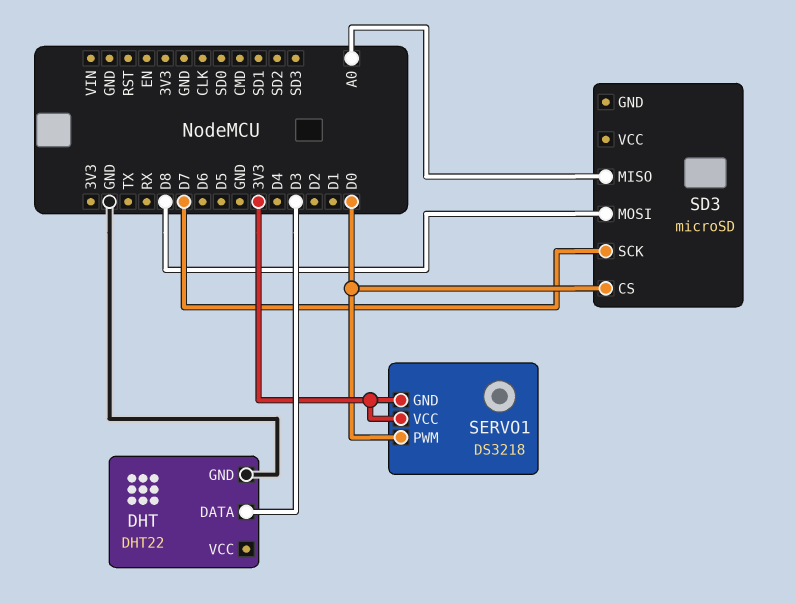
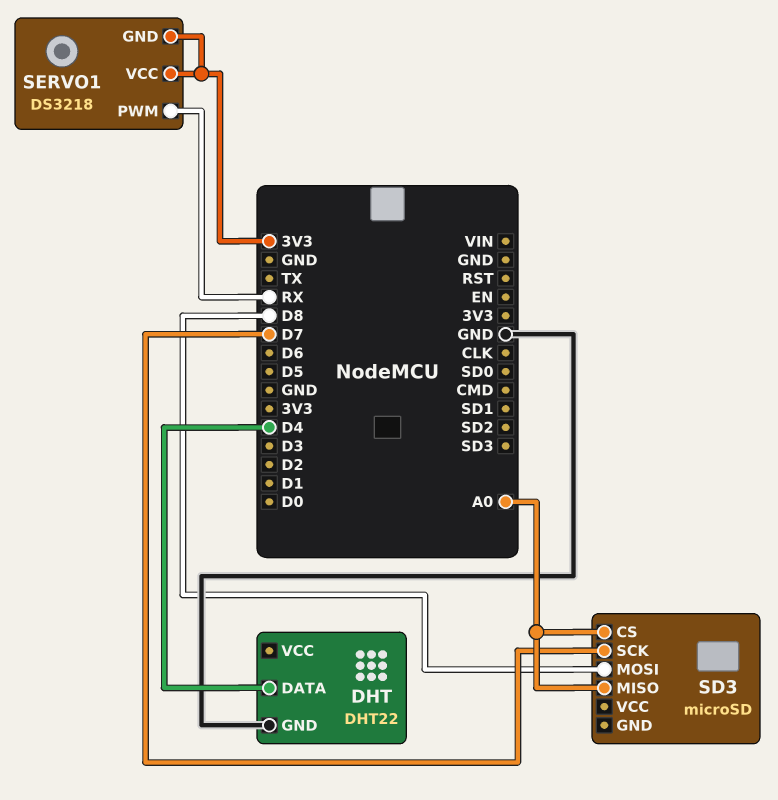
DHT pin DATA: D3 -> D4
SD3 pin CS: D0 -> A0
SERVO1 pin PWM: D0 -> RX

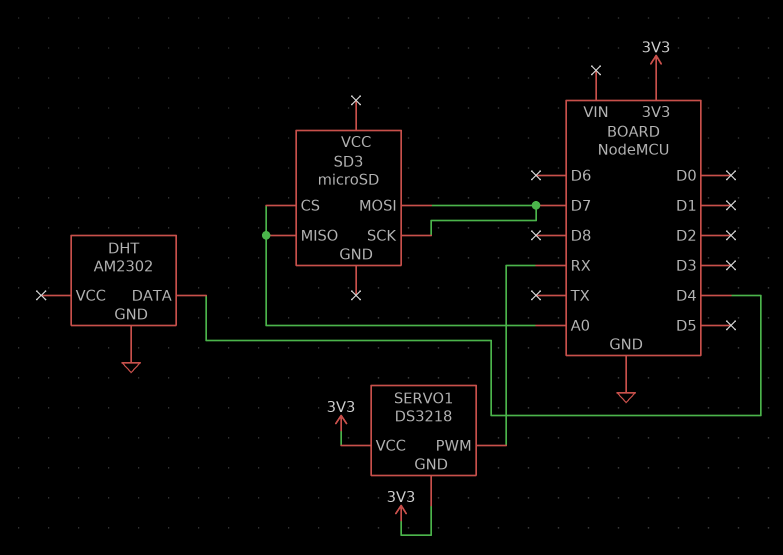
DHT: DHT22 -> AM2302
SD3 pin MOSI: D8 -> D7

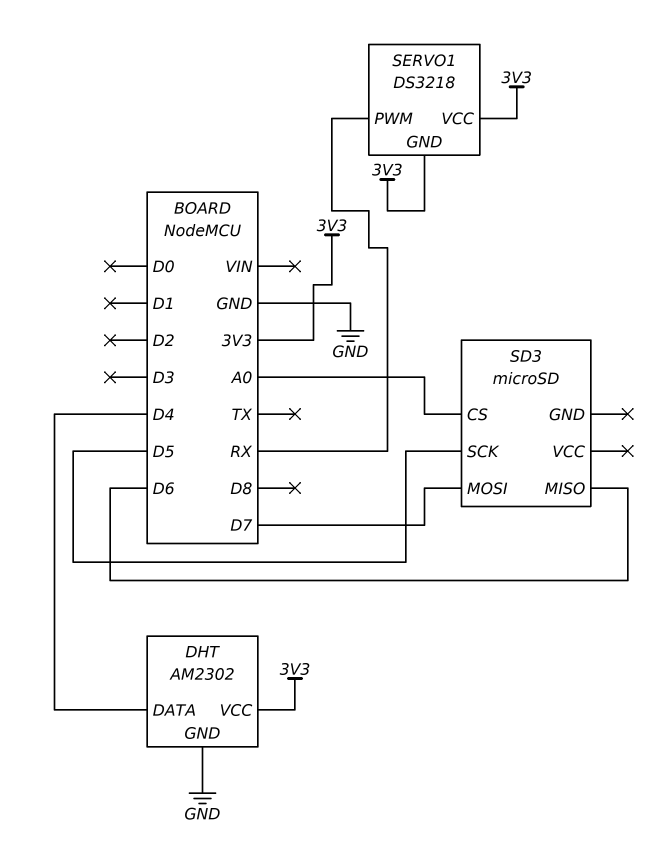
DHT pin VCC: none -> 3V3
SD3 pin MISO: A0 -> D6
SD3 pin SCK: D7 -> D5

